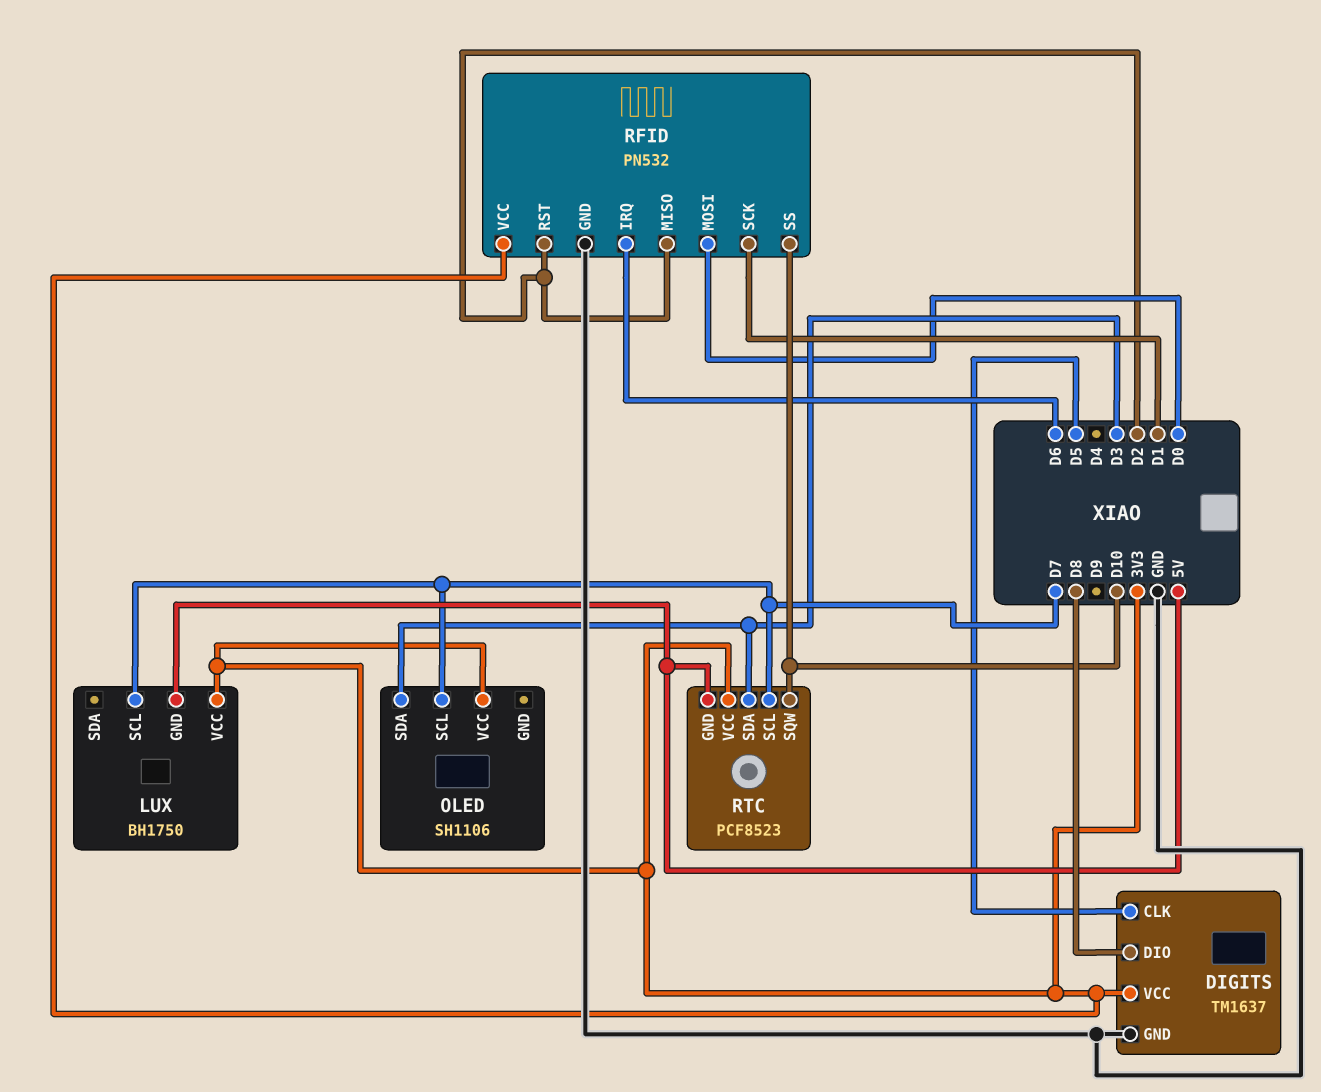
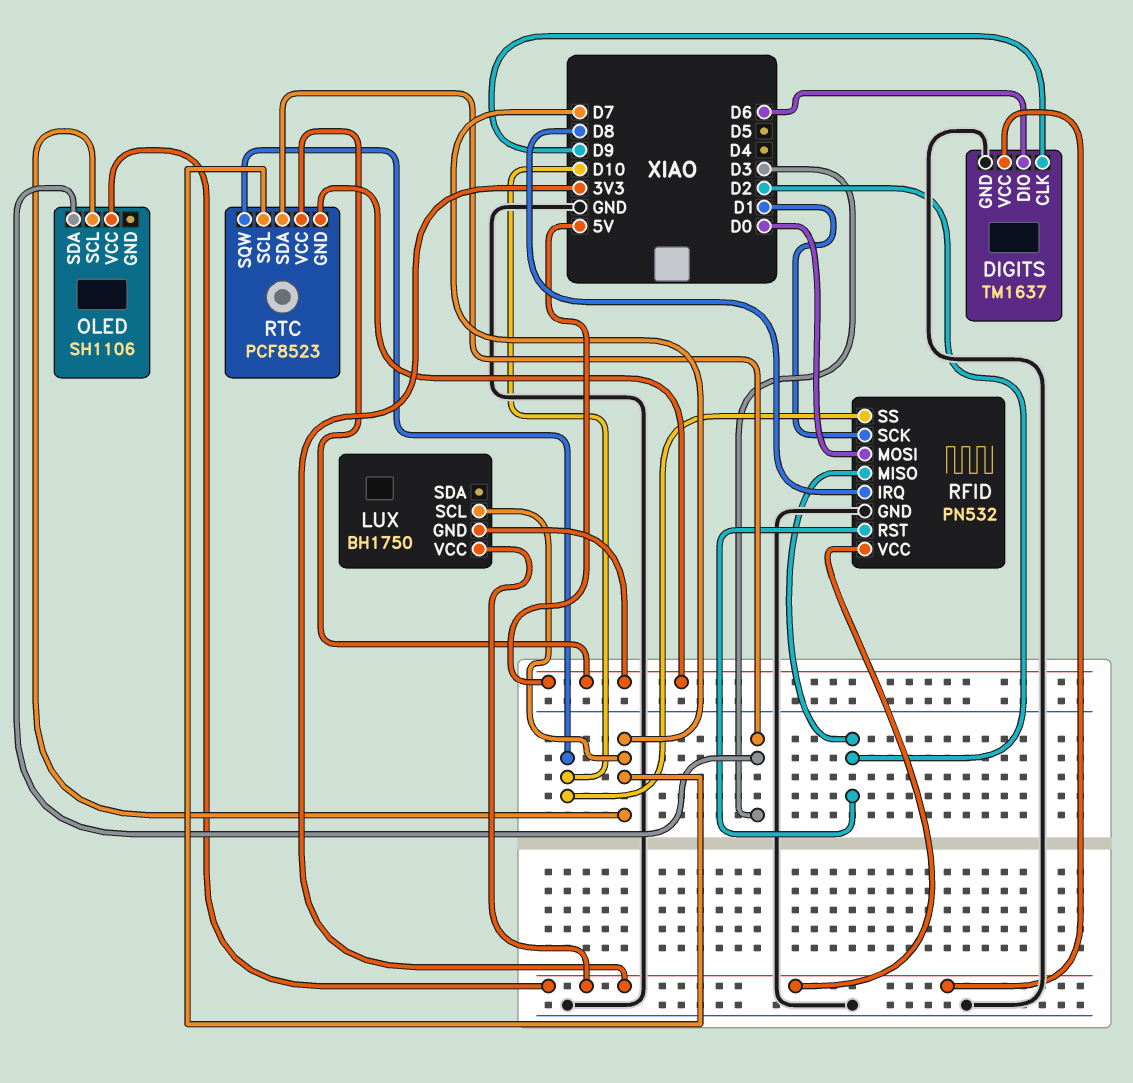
DIGITS pin CLK: D5 -> D9
DIGITS pin DIO: D8 -> D6
RFID pin IRQ: D6 -> D8
RTC pin VCC: 3V3 -> 5V

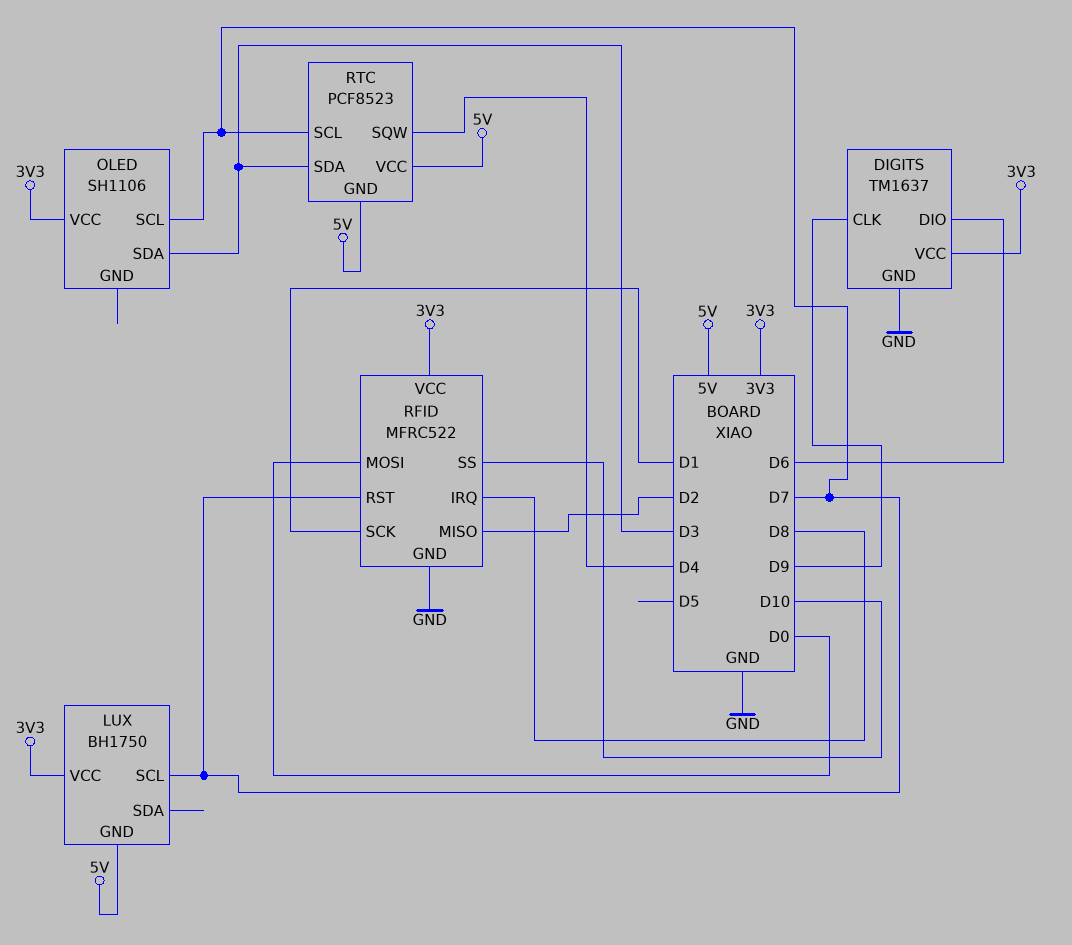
RFID: PN532 -> MFRC522
RFID pin RST: D2 -> D7
RTC pin SQW: D10 -> D4

